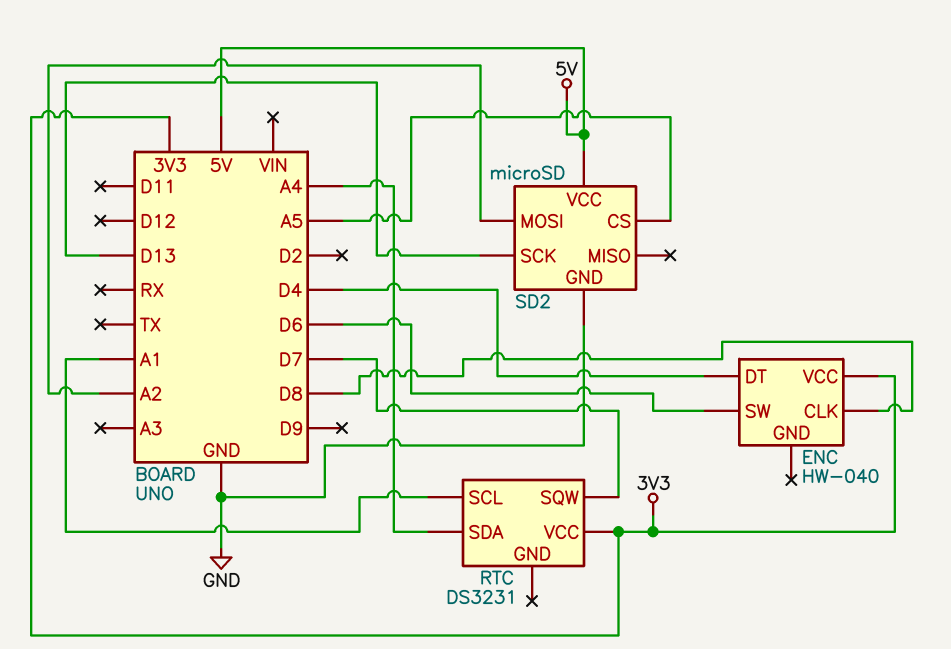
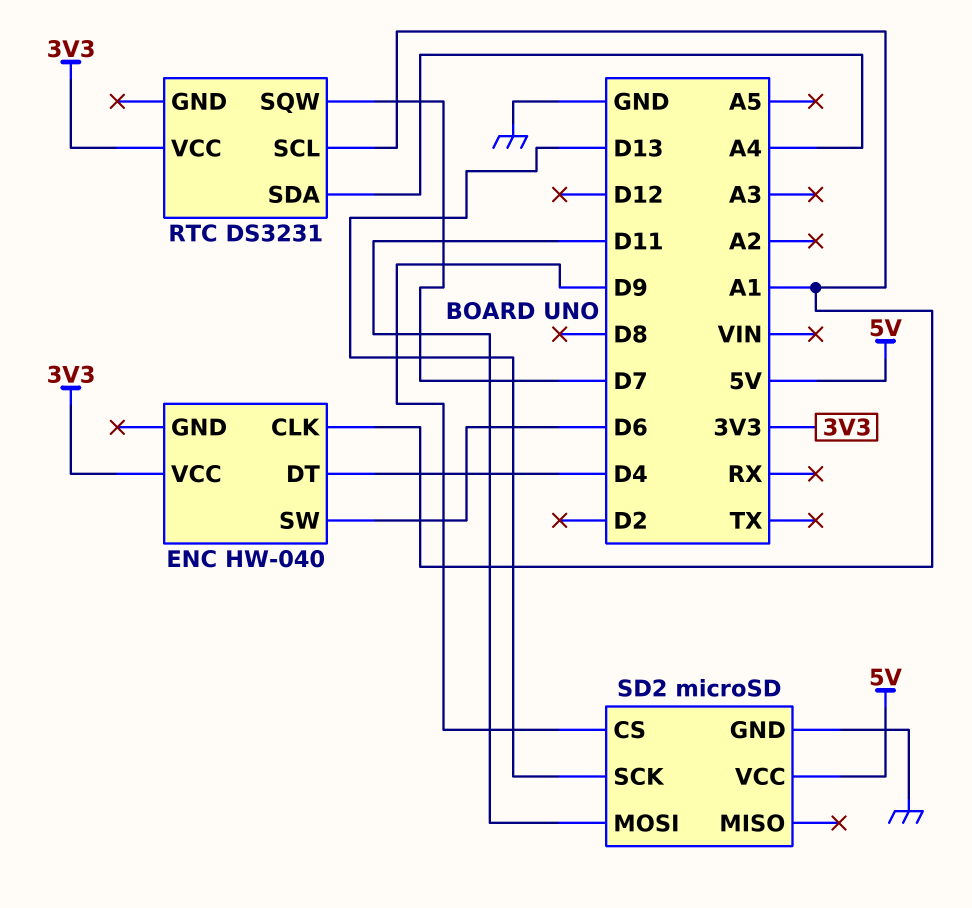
ENC pin CLK: D8 -> A1
SD2 pin CS: A5 -> D9
SD2 pin MOSI: A2 -> D11

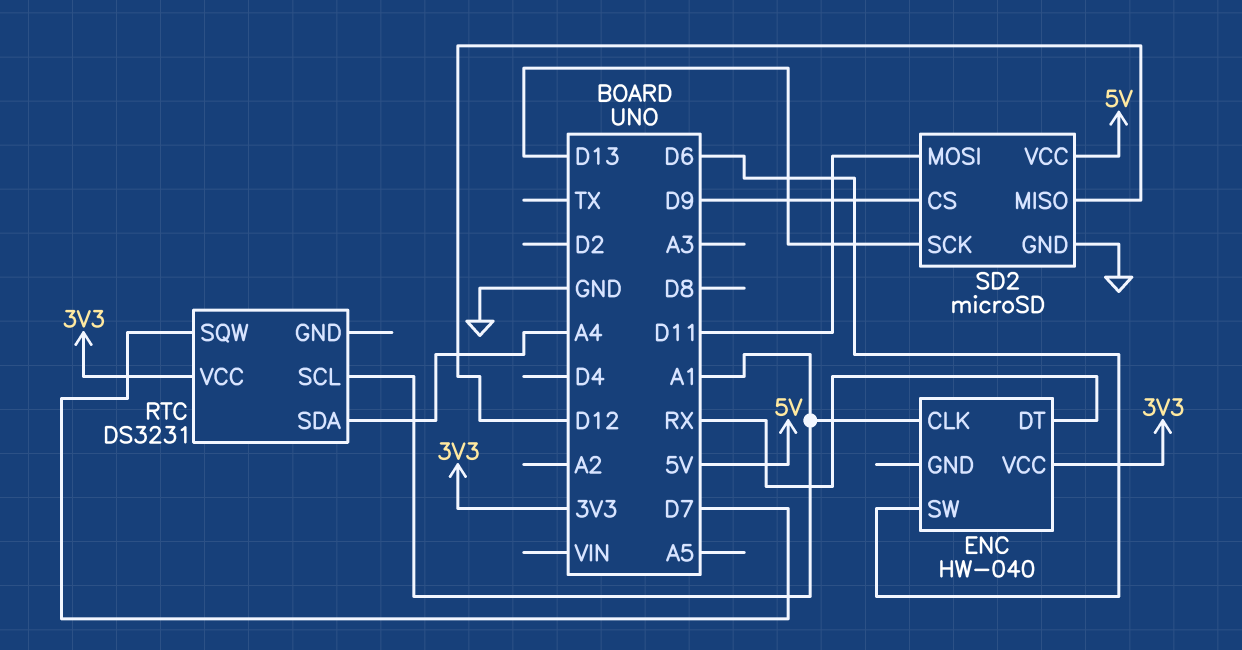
ENC pin DT: D4 -> RX
SD2 pin MISO: none -> D12

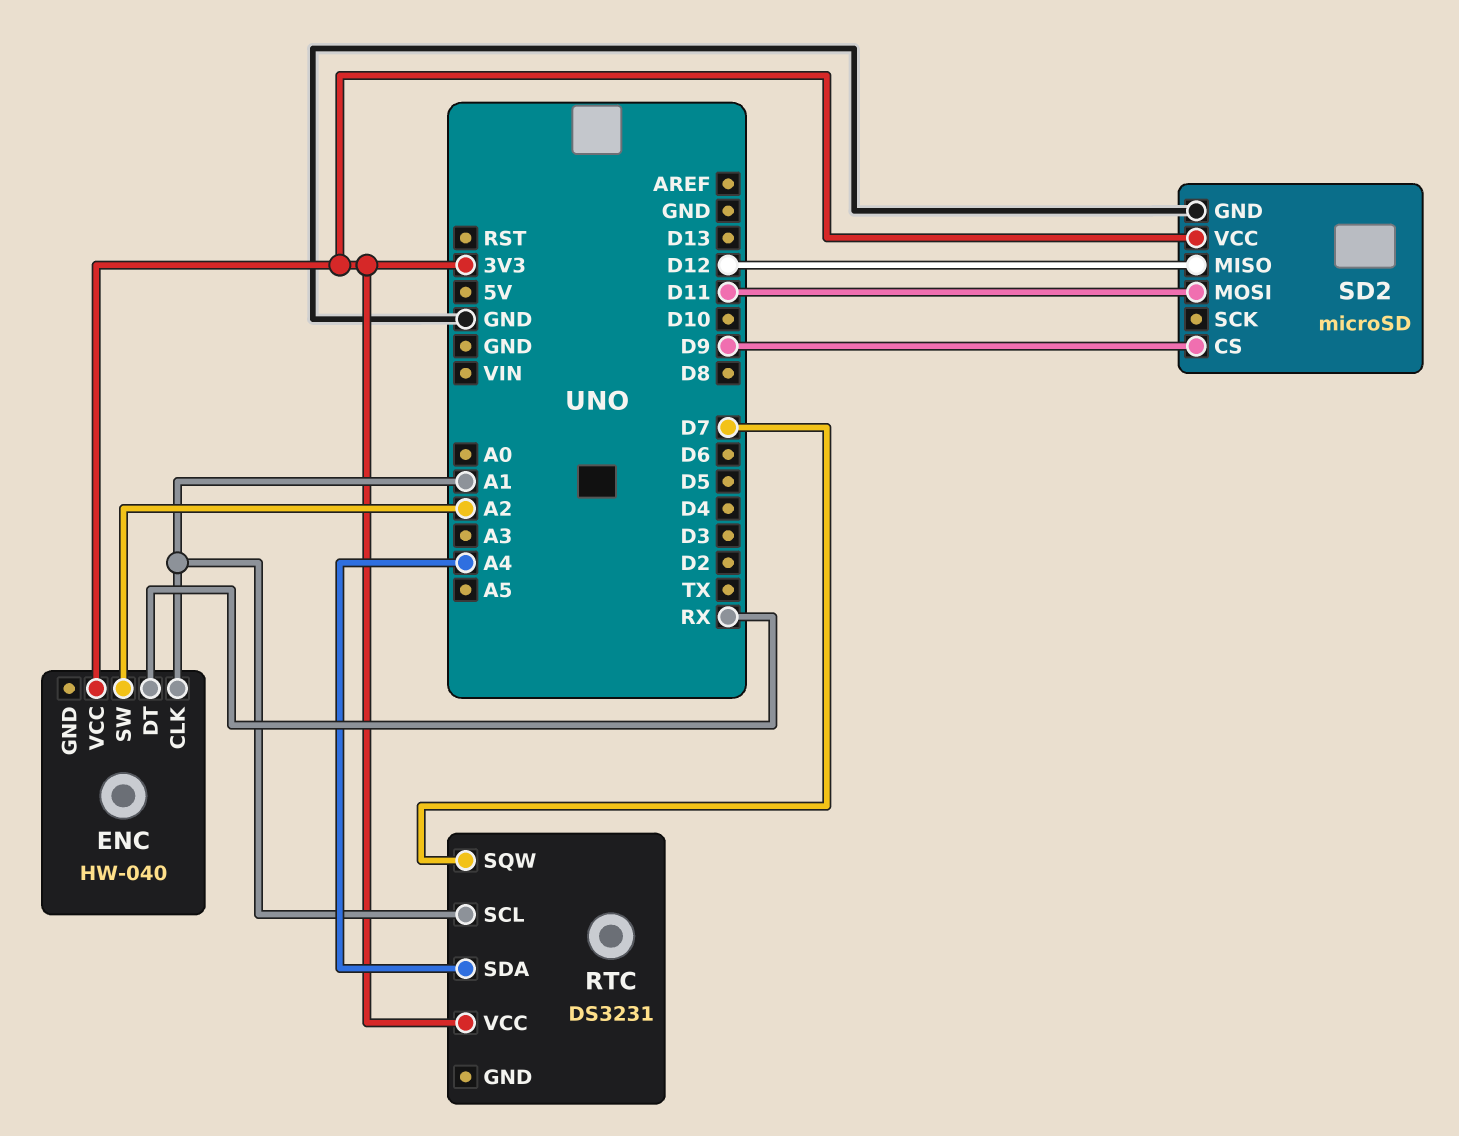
ENC pin SW: D6 -> A2
SD2 pin SCK: D13 -> none
SD2 pin VCC: 5V -> 3V3

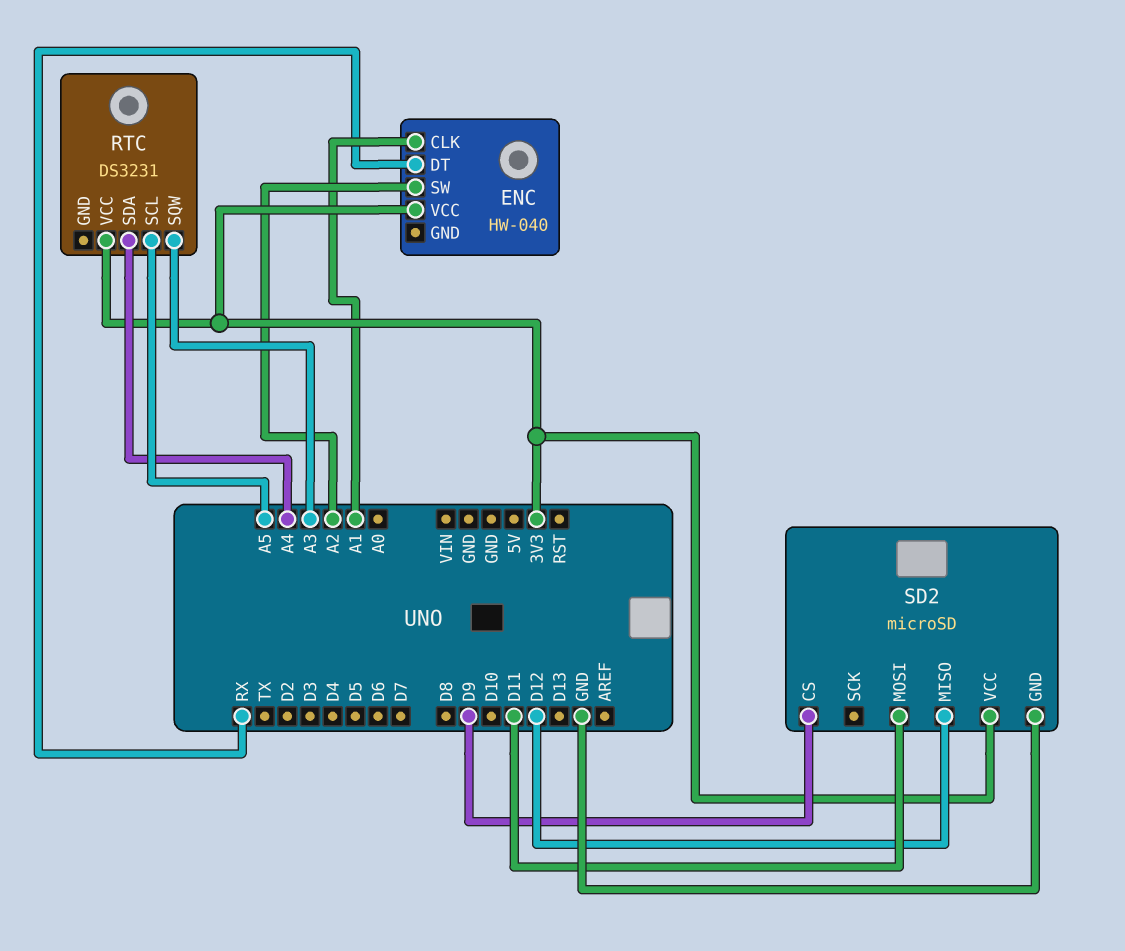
RTC pin SCL: A1 -> A5
RTC pin SQW: D7 -> A3

